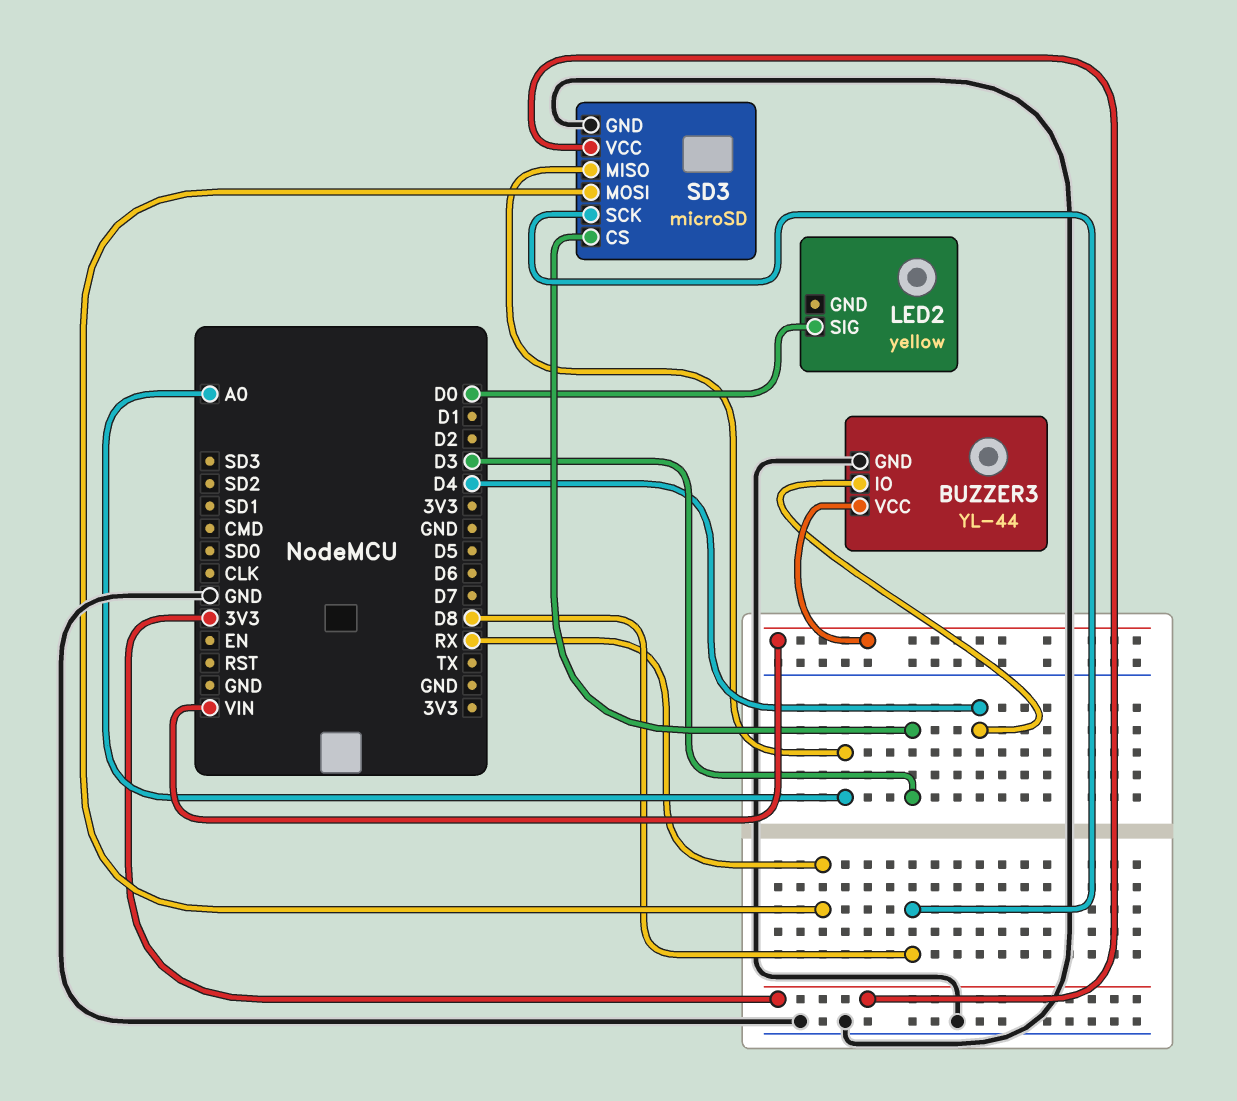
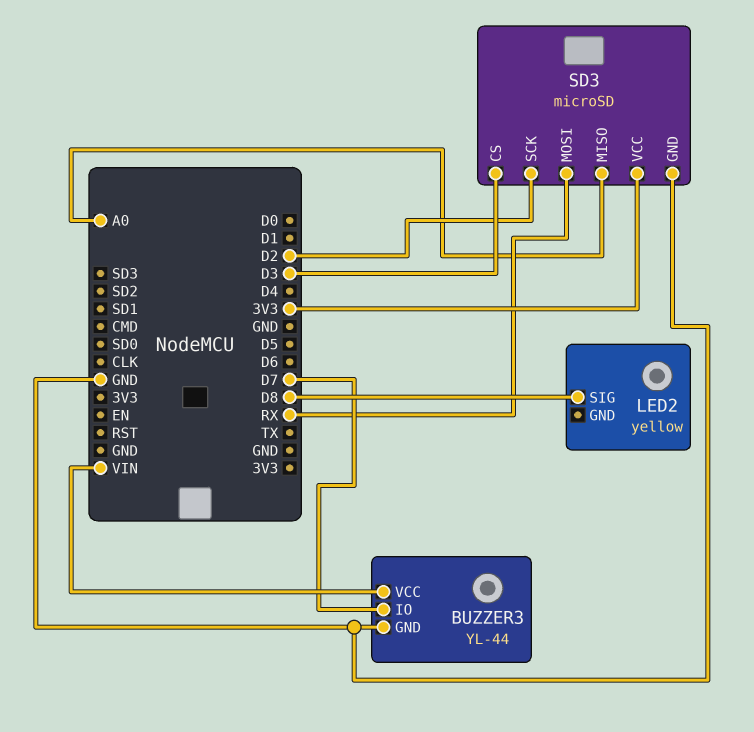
BUZZER3 pin IO: D4 -> D7
LED2 pin SIG: D0 -> D8
SD3 pin SCK: D8 -> D2

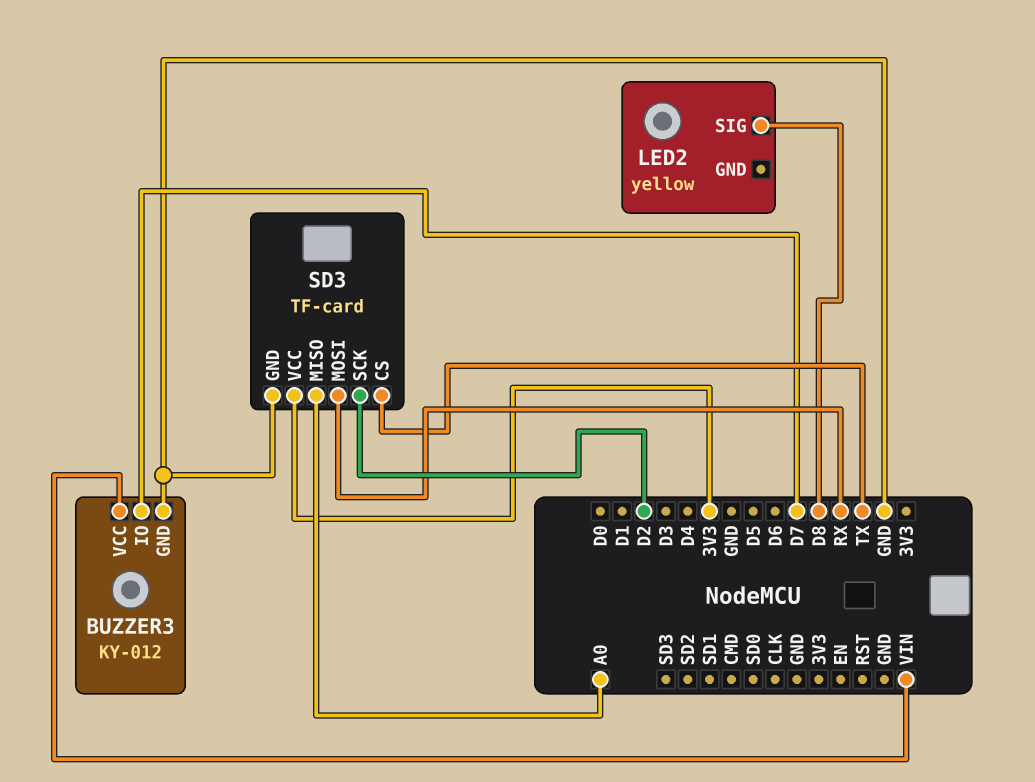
BUZZER3: YL-44 -> KY-012
SD3: microSD -> TF-card
SD3 pin CS: D3 -> TX

